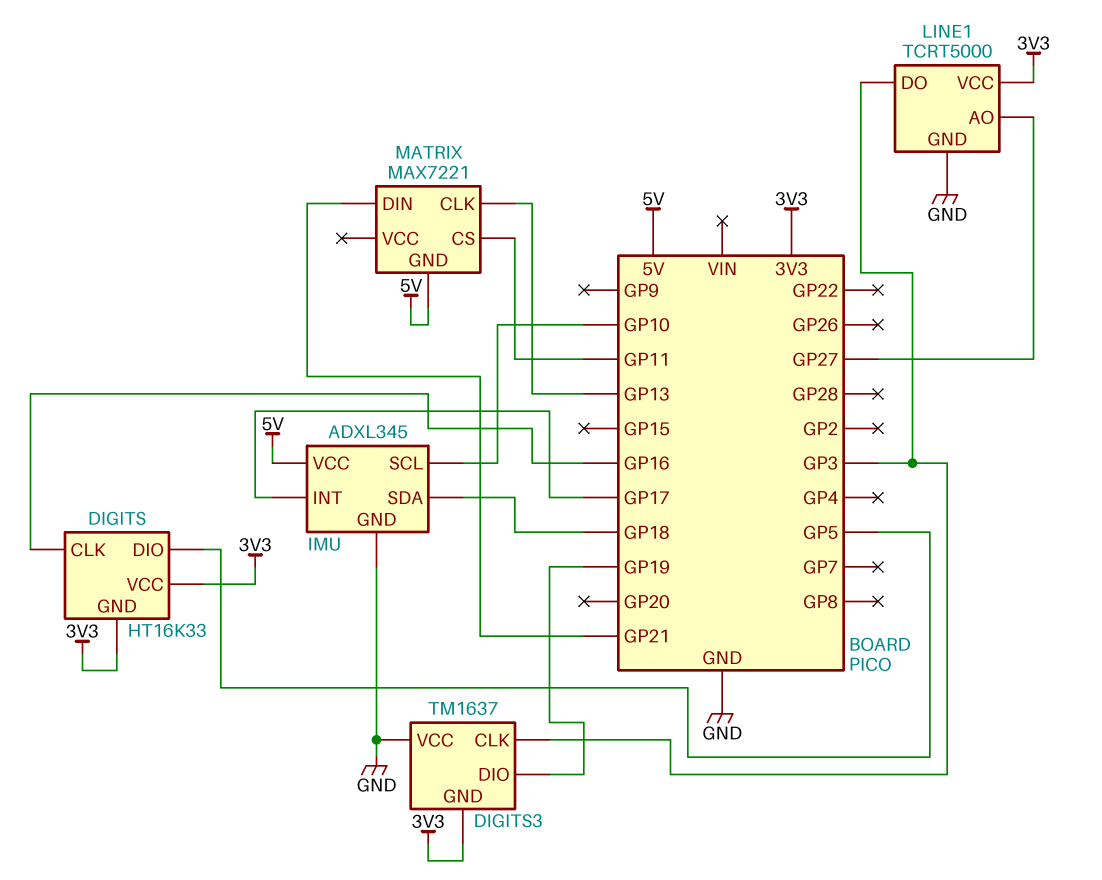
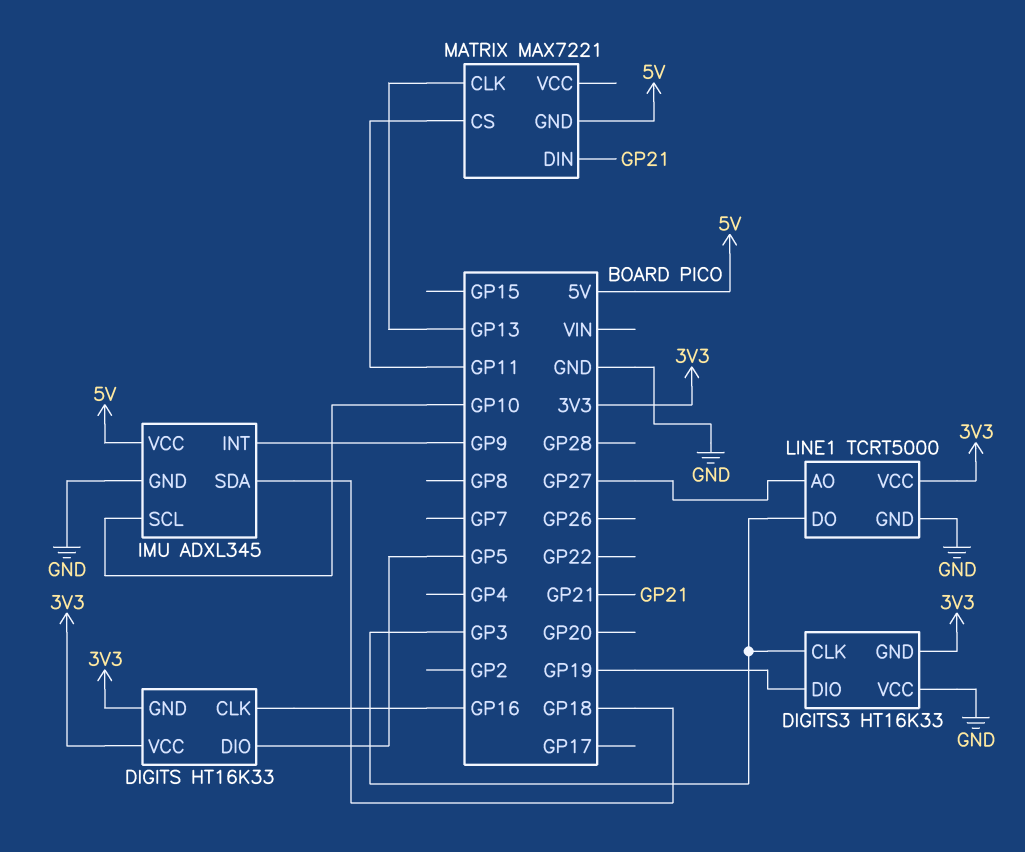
DIGITS3: TM1637 -> HT16K33
IMU pin INT: GP17 -> GP9

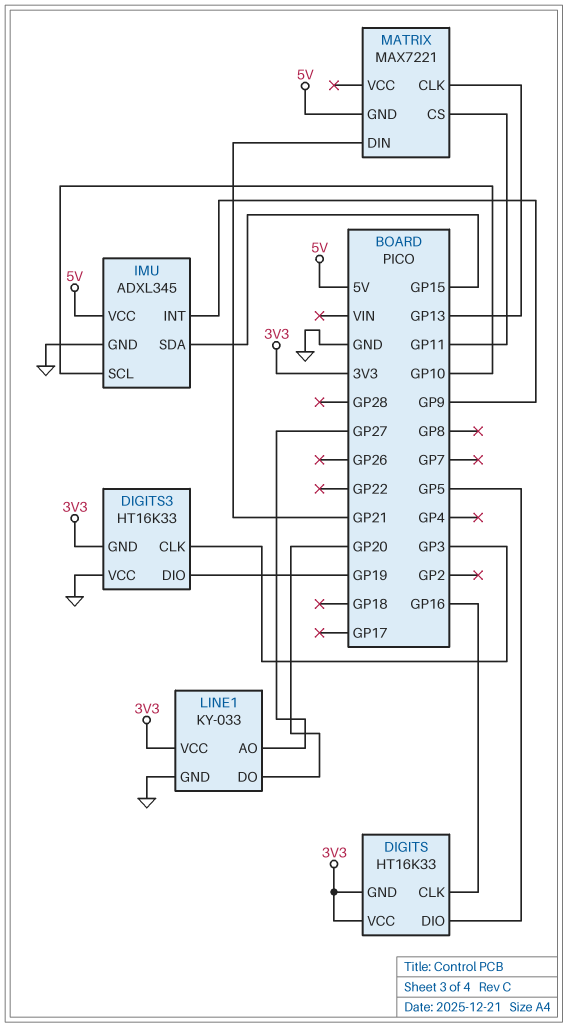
IMU pin SDA: GP18 -> GP15
LINE1: TCRT5000 -> KY-033
LINE1 pin DO: GP3 -> GP20

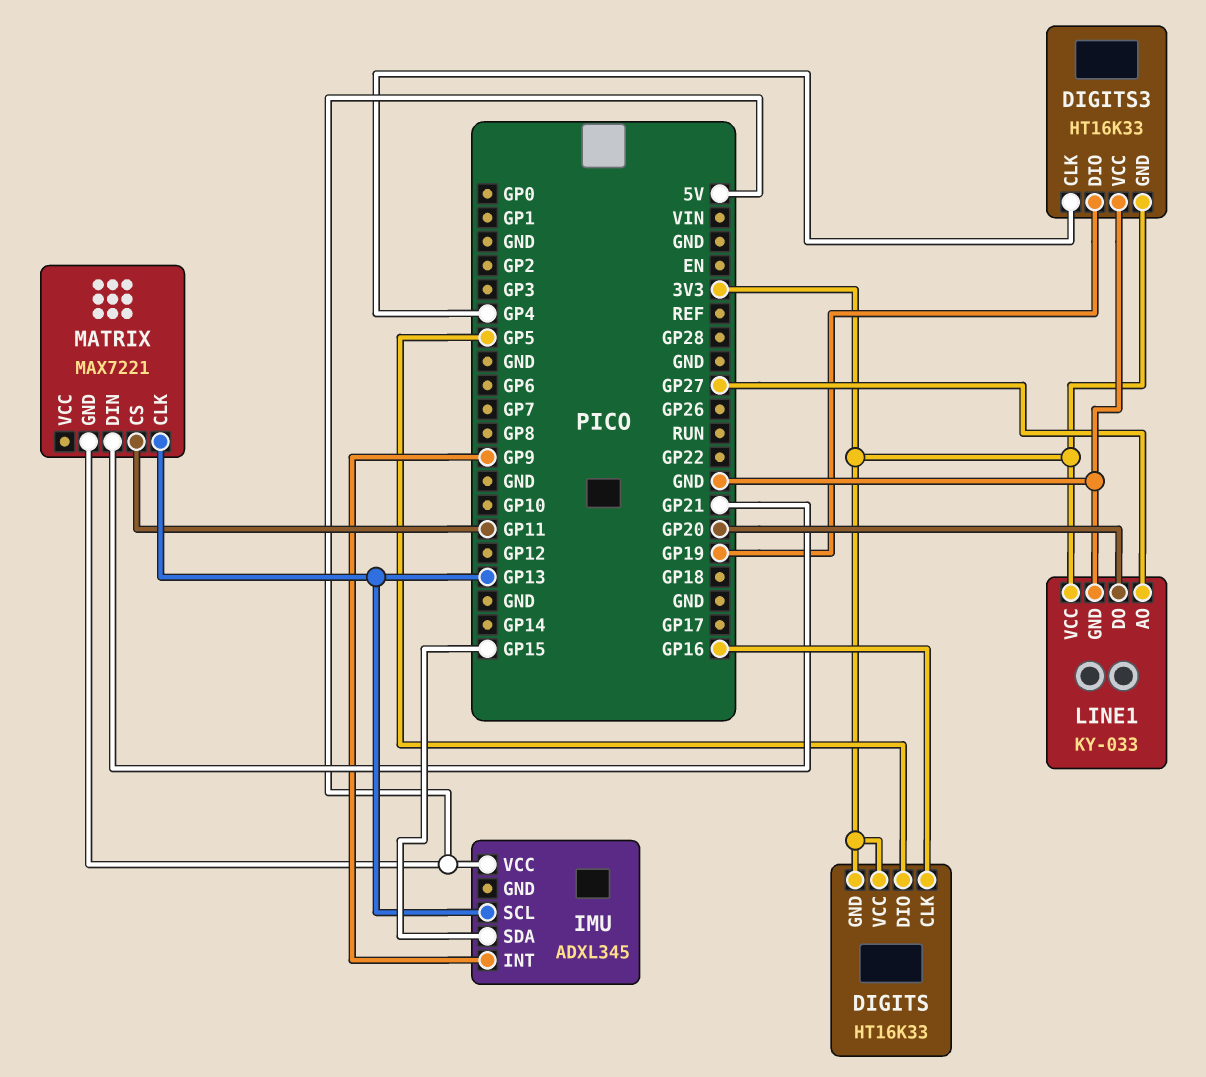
DIGITS3 pin CLK: GP3 -> GP4
IMU pin GND: GND -> none
IMU pin SCL: GP10 -> GP13

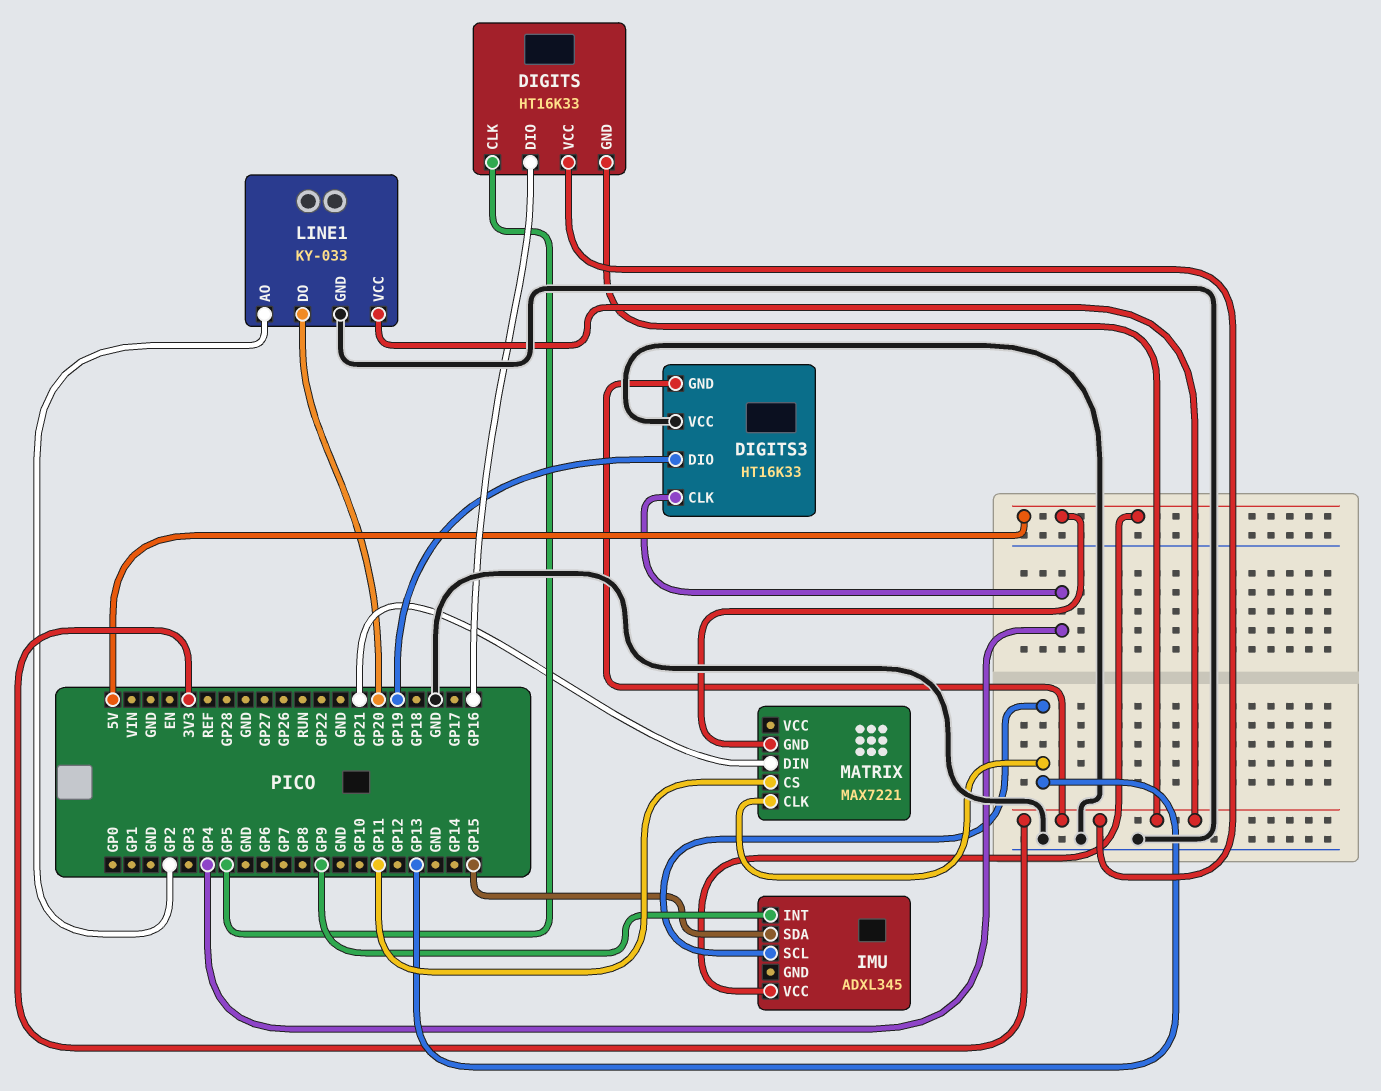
DIGITS pin CLK: GP16 -> GP5
DIGITS pin DIO: GP5 -> GP16
LINE1 pin AO: GP27 -> GP2

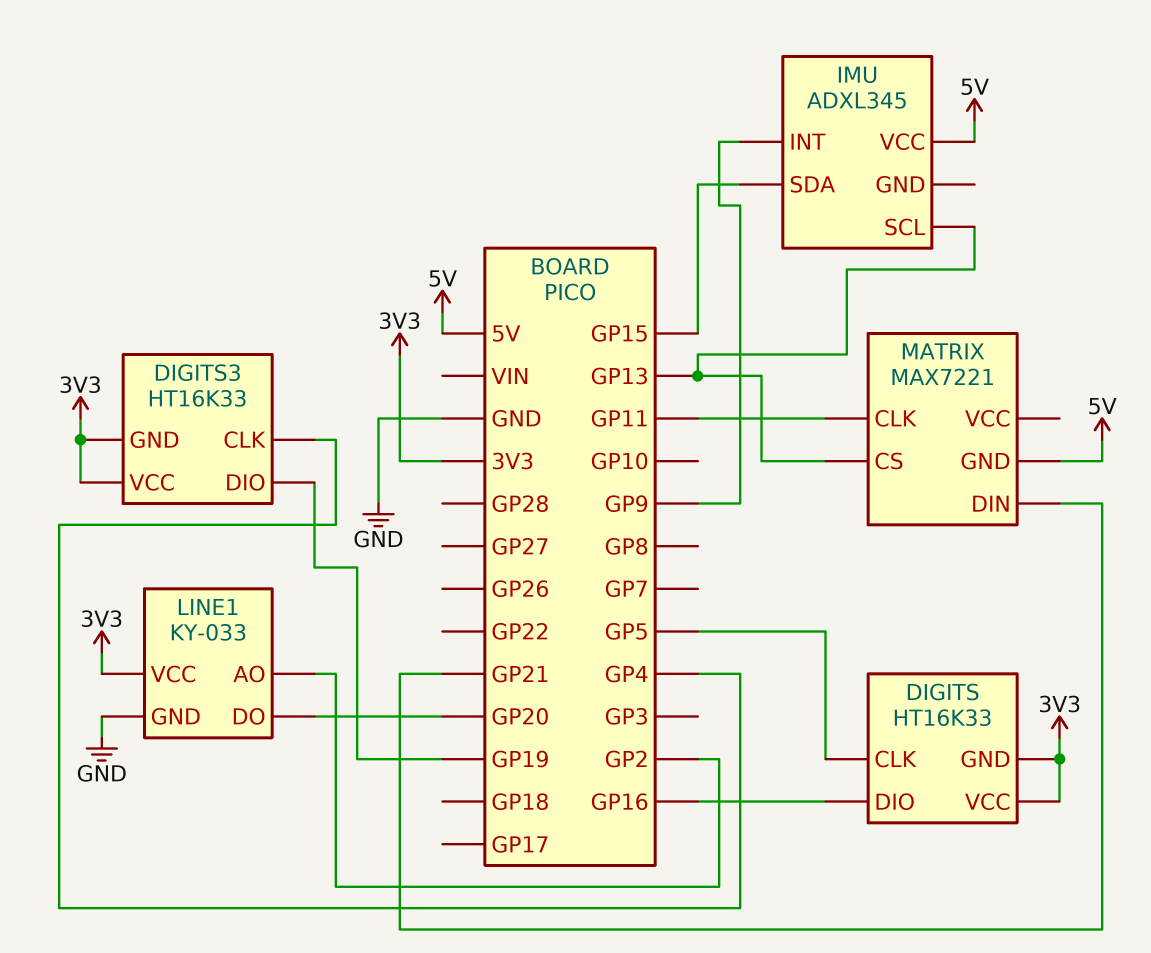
DIGITS3 pin VCC: GND -> 3V3
MATRIX pin CLK: GP13 -> GP11
MATRIX pin CS: GP11 -> GP13

